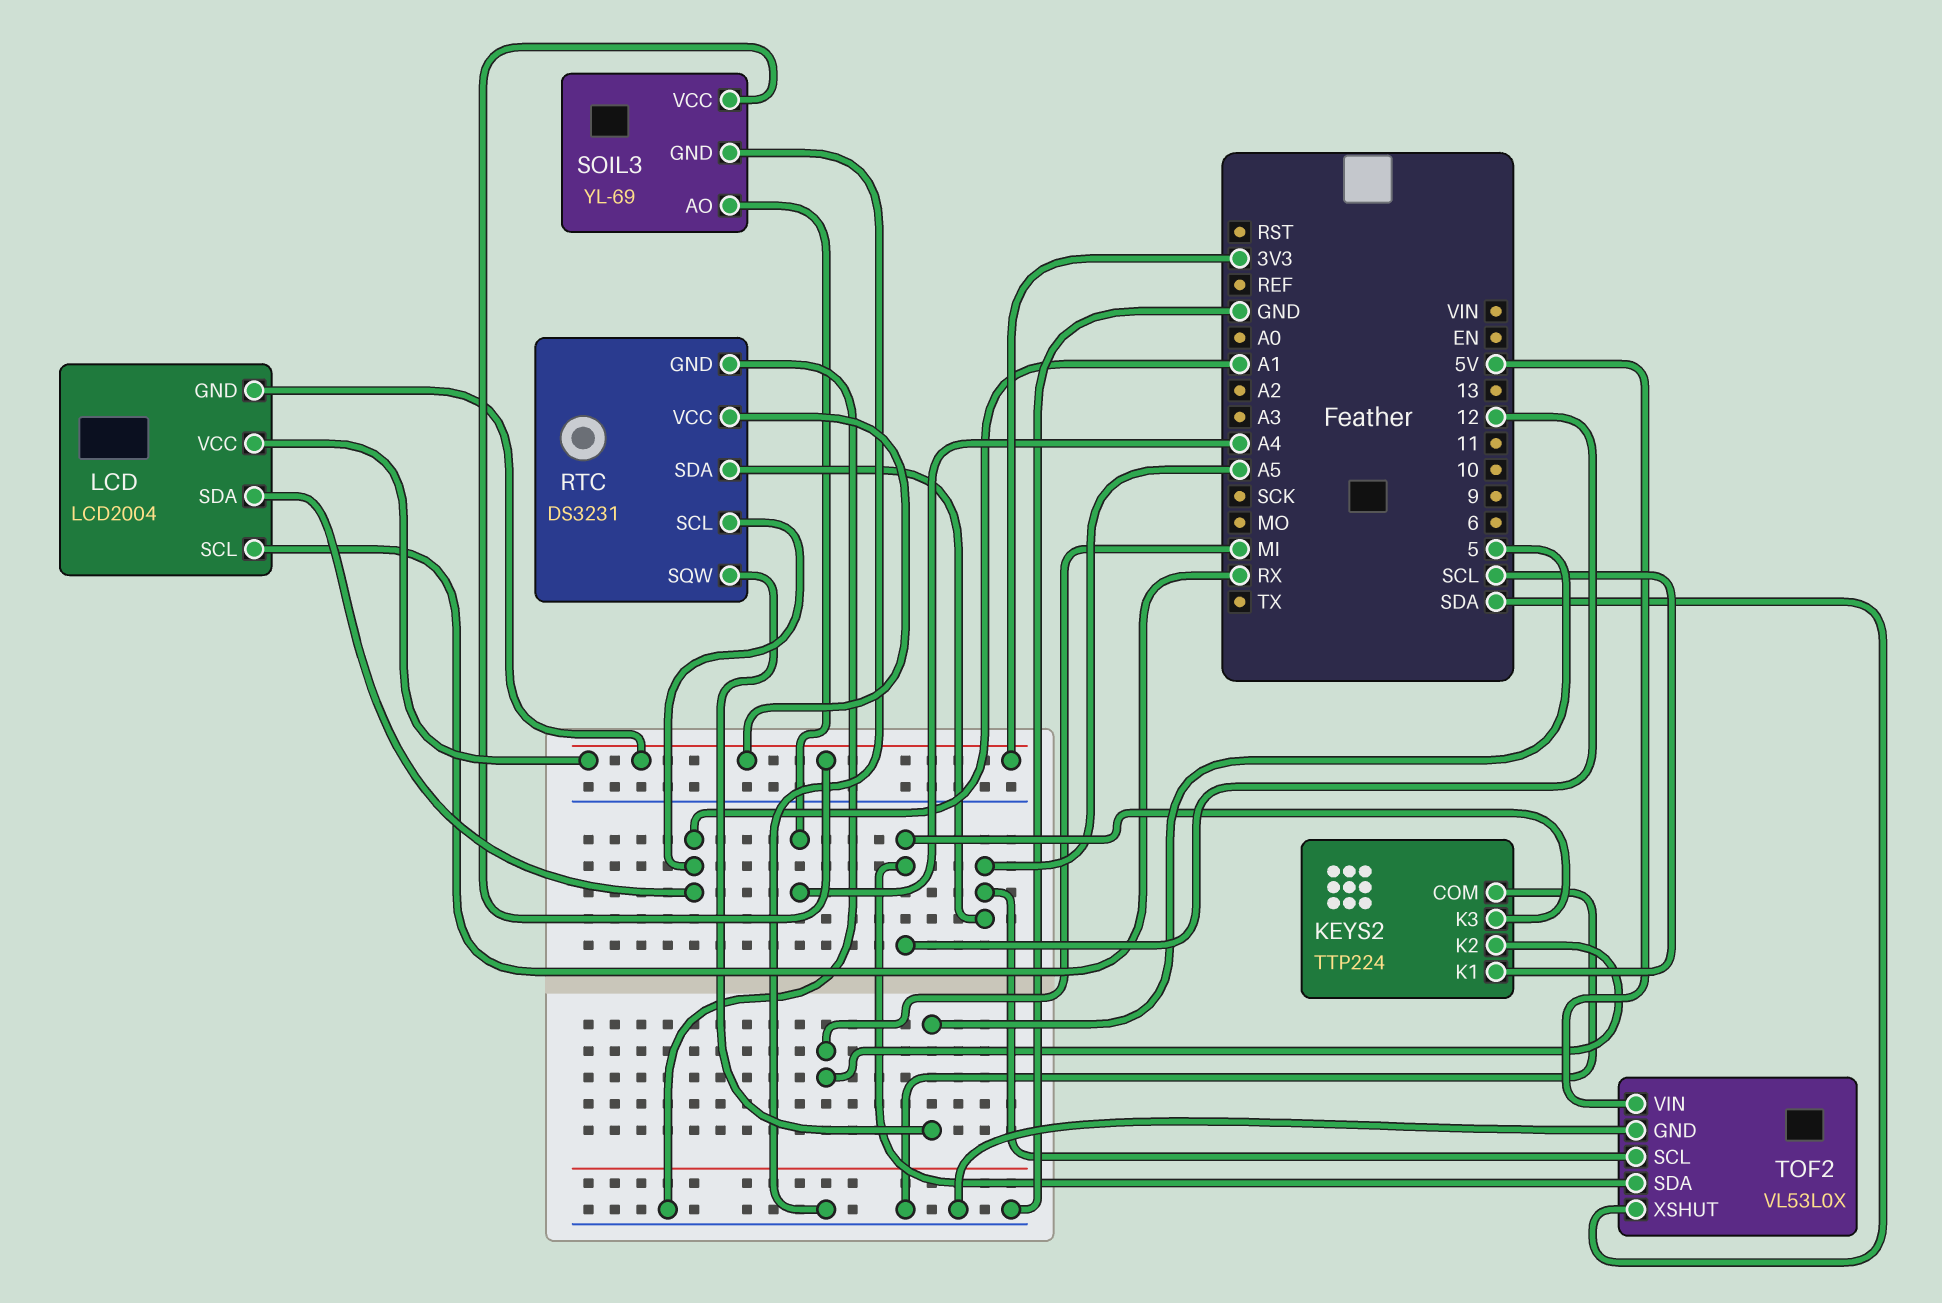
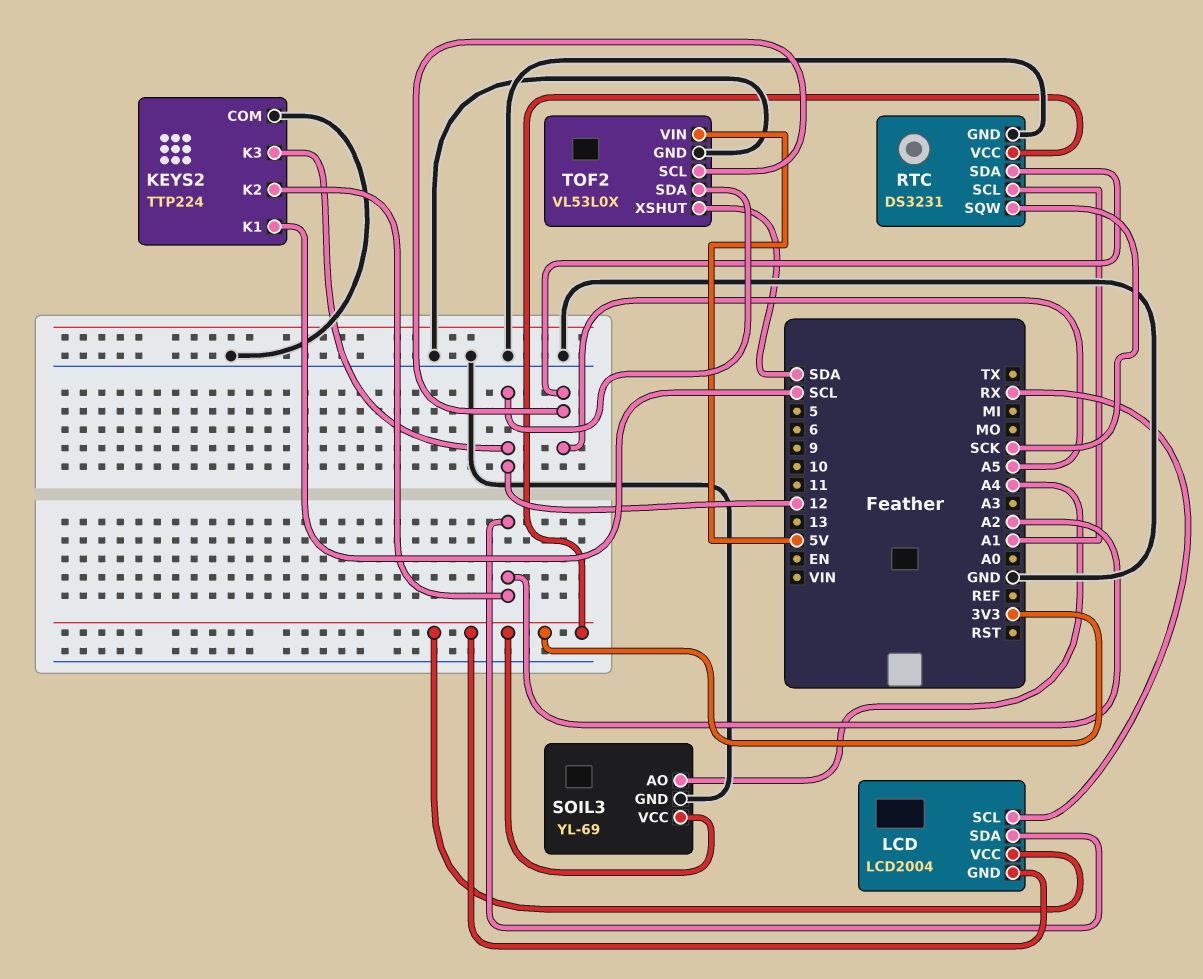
KEYS2 pin K2: MI -> A2
LCD pin SDA: A1 -> A2
RTC pin SQW: 5 -> SCK

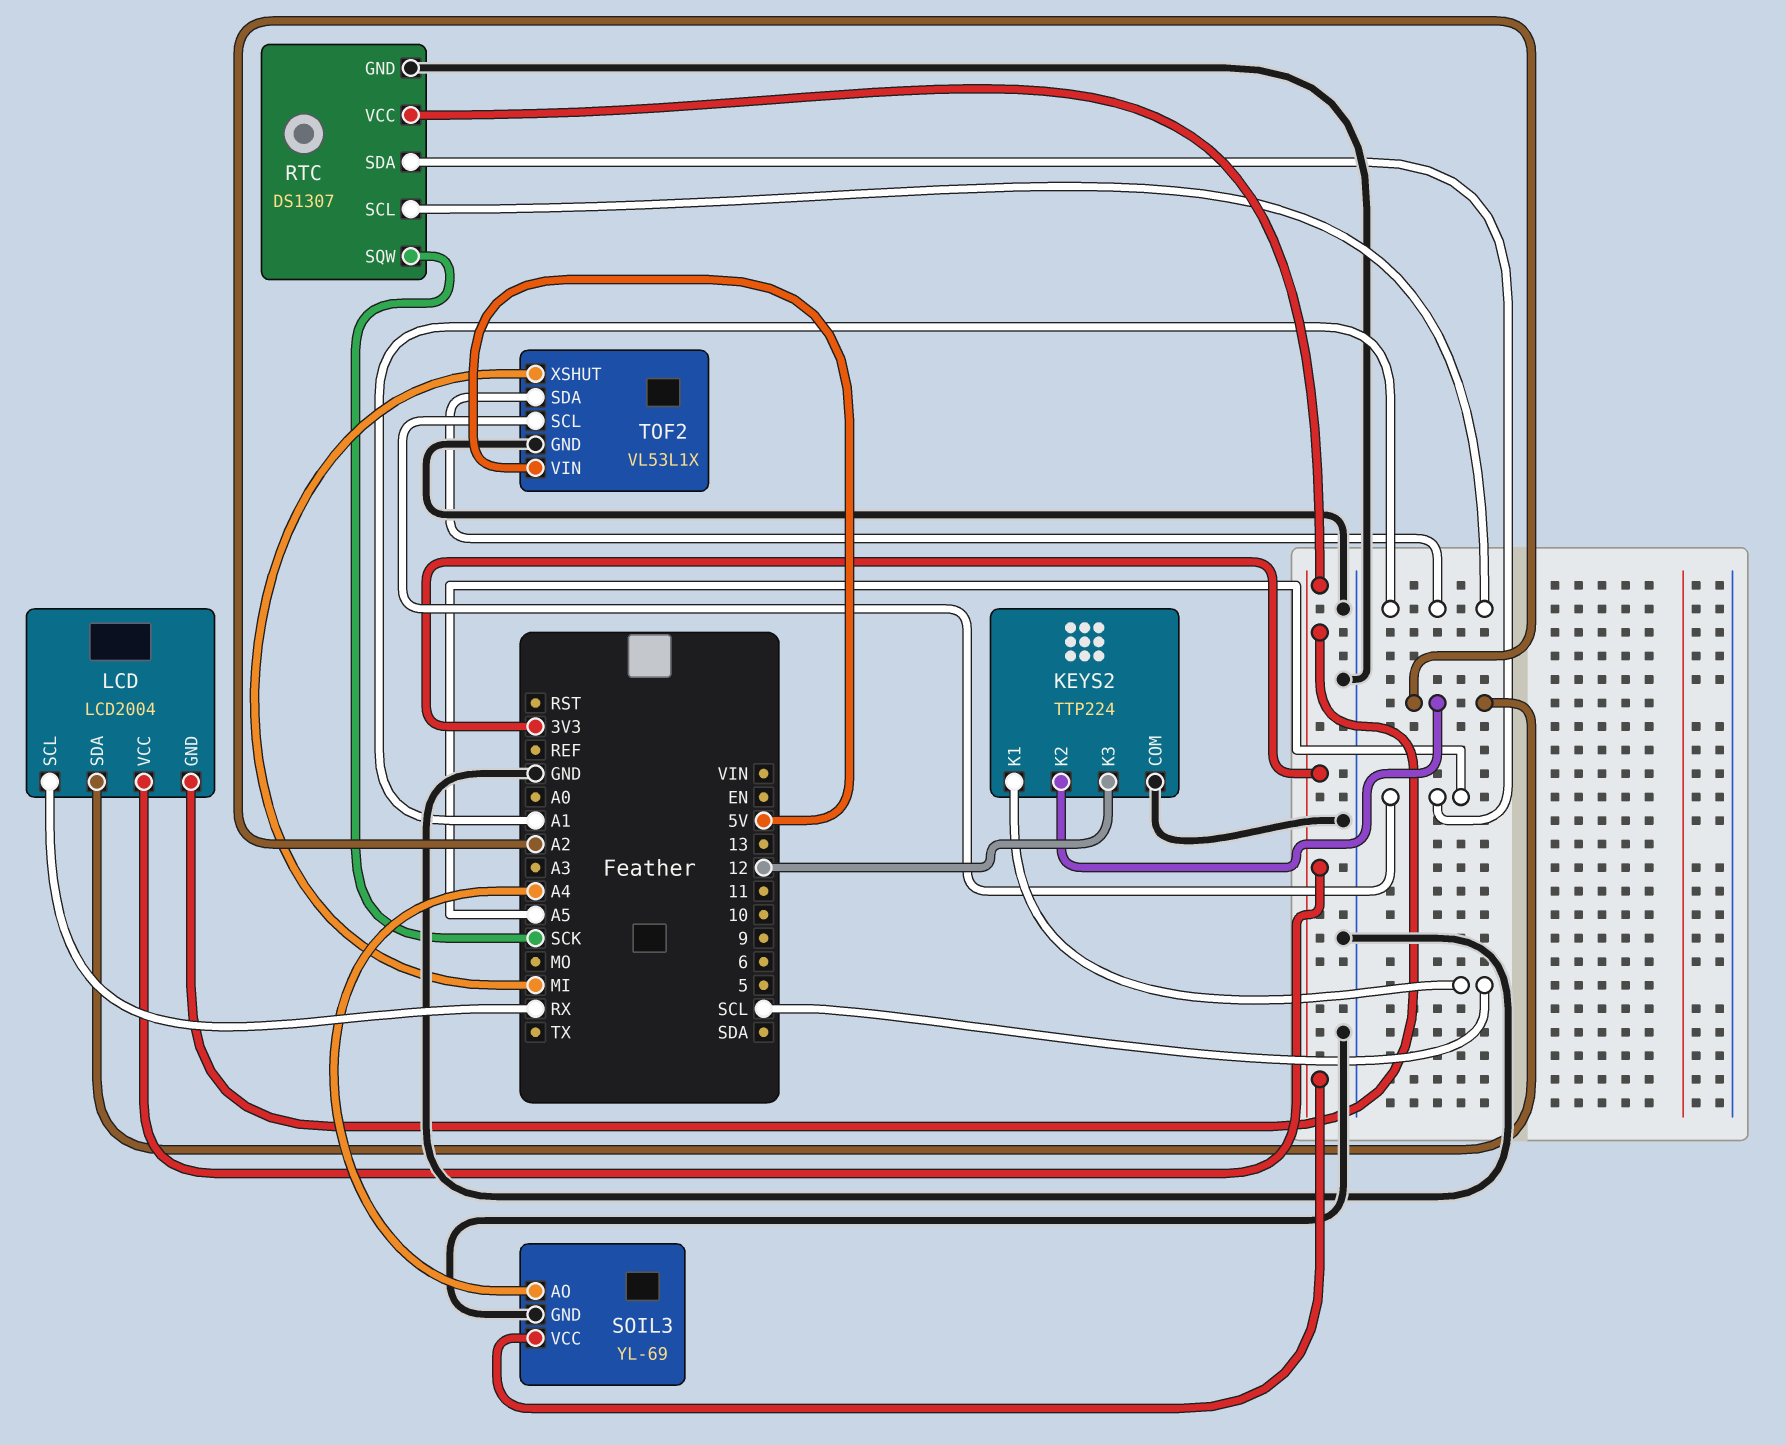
RTC: DS3231 -> DS1307
TOF2: VL53L0X -> VL53L1X
TOF2 pin SDA: 12 -> A1
TOF2 pin XSHUT: SDA -> MI

